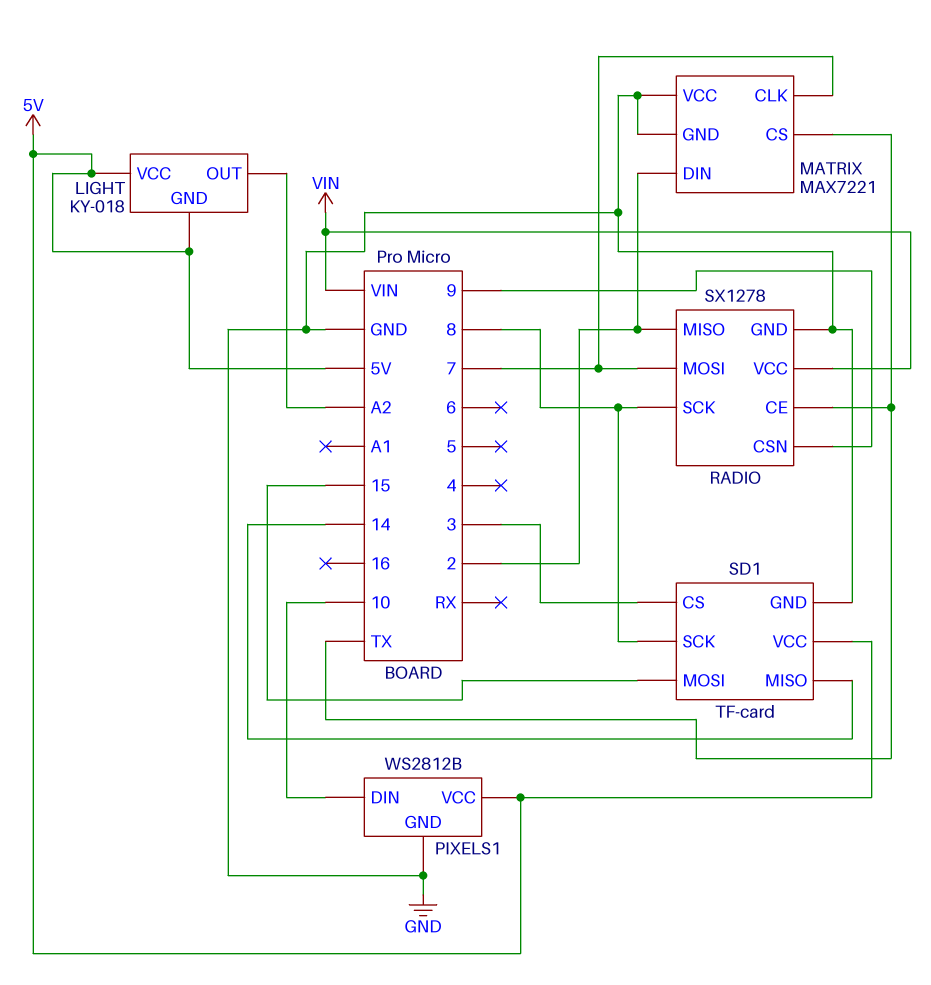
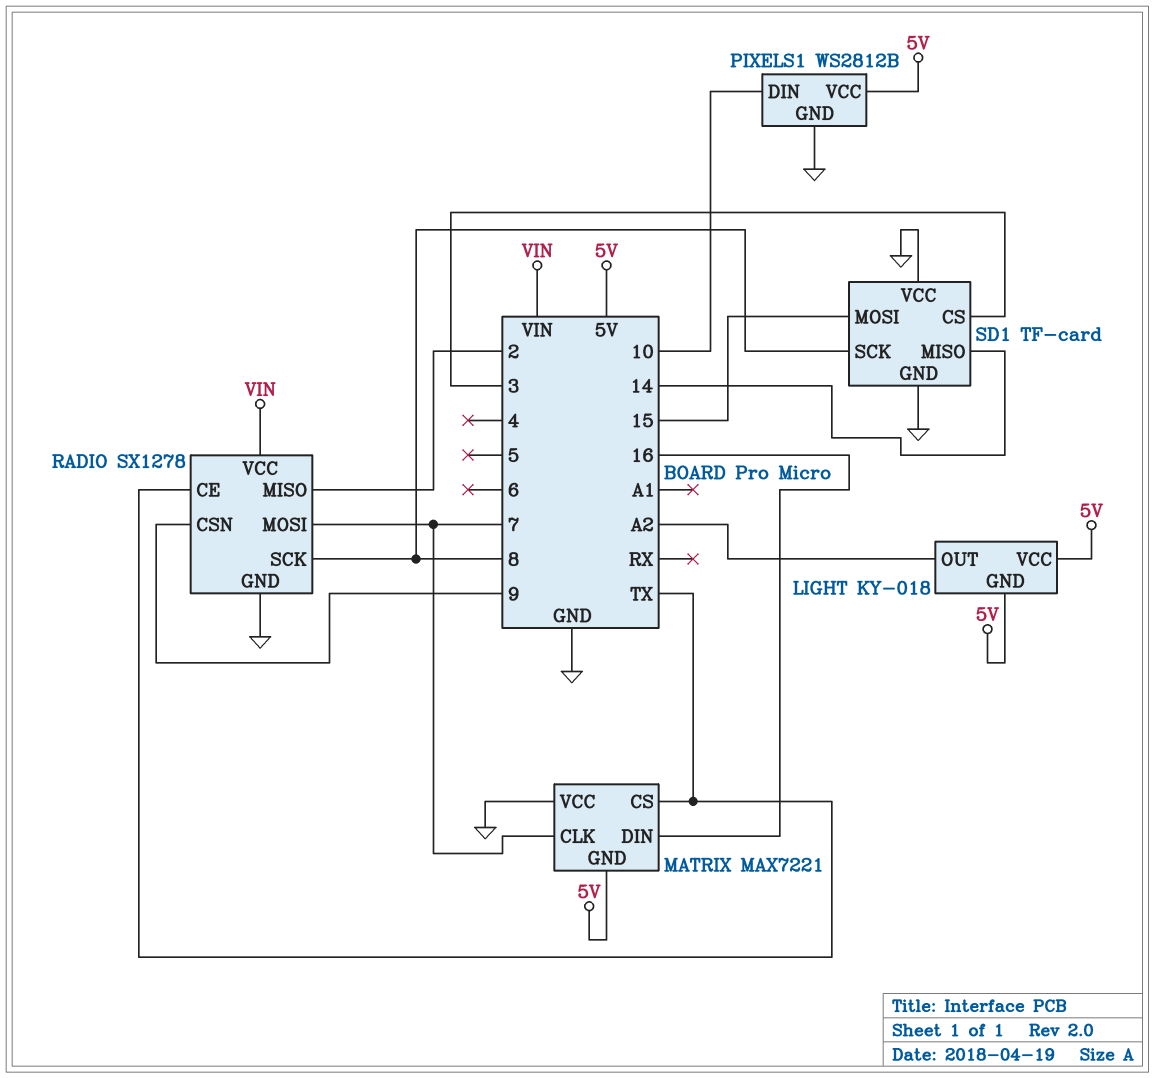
MATRIX pin DIN: 2 -> 16
MATRIX pin GND: GND -> 5V
SD1 pin VCC: 5V -> GND

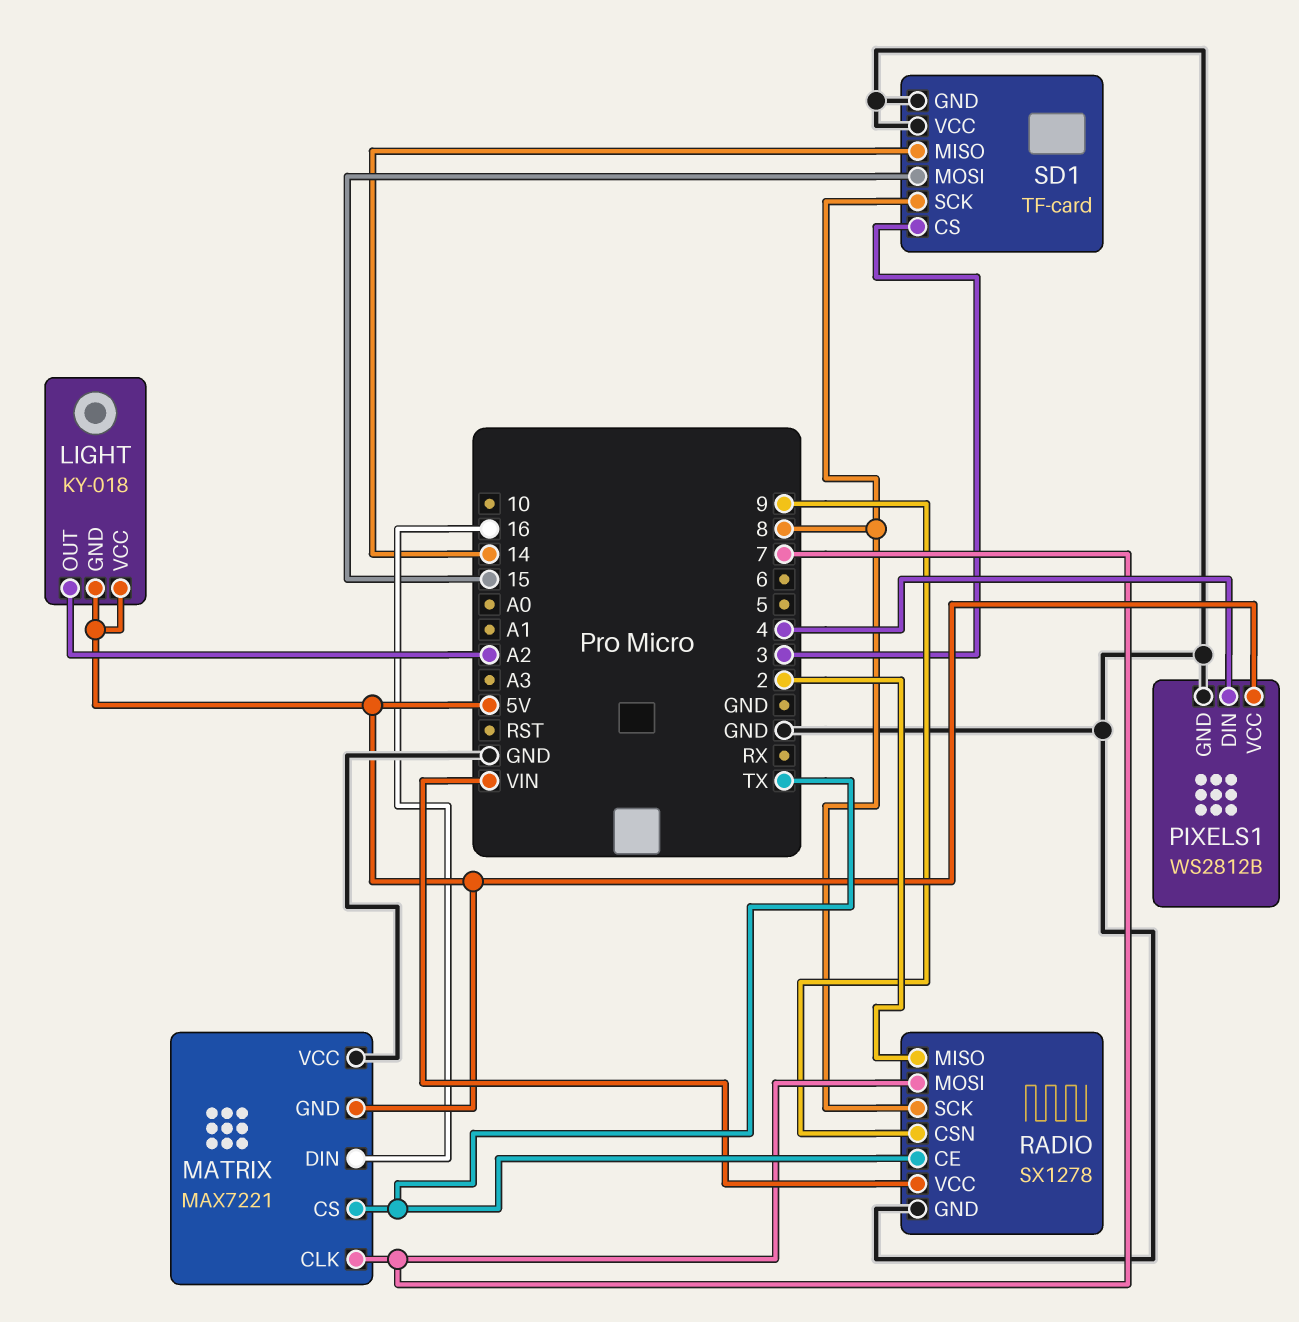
PIXELS1 pin DIN: 10 -> 4

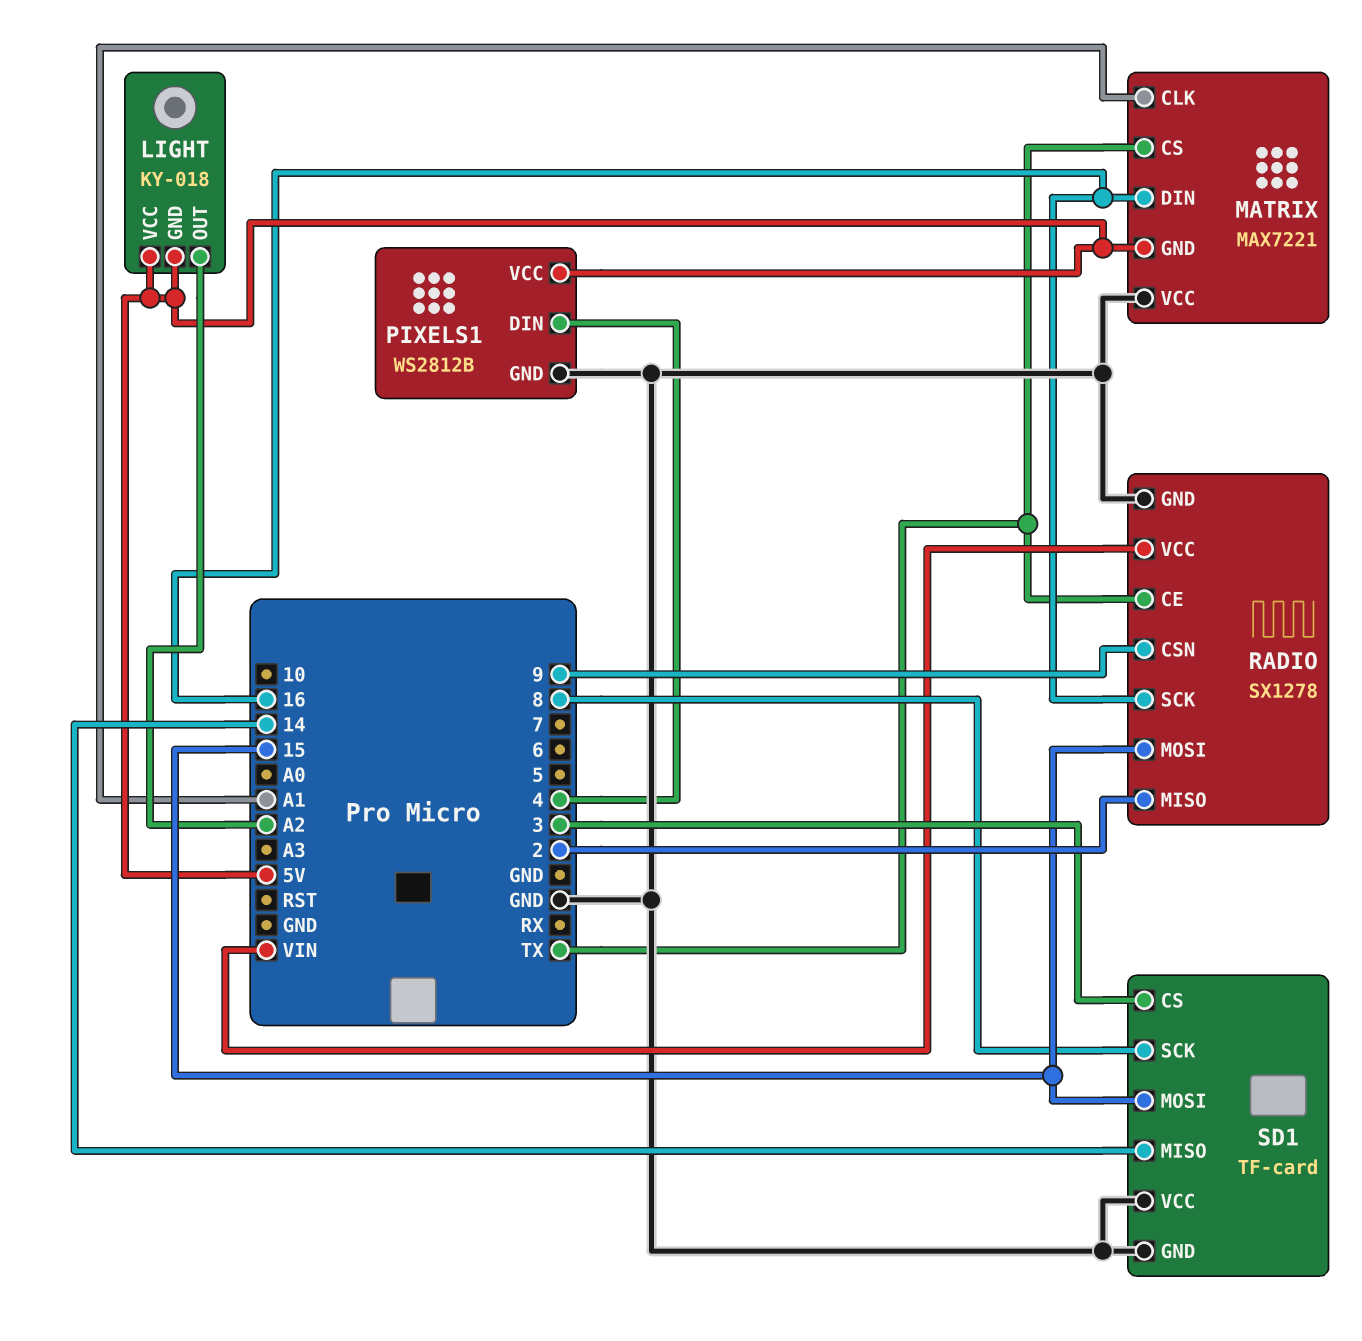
MATRIX pin CLK: 7 -> A1
RADIO pin MOSI: 7 -> 15
RADIO pin SCK: 8 -> 16

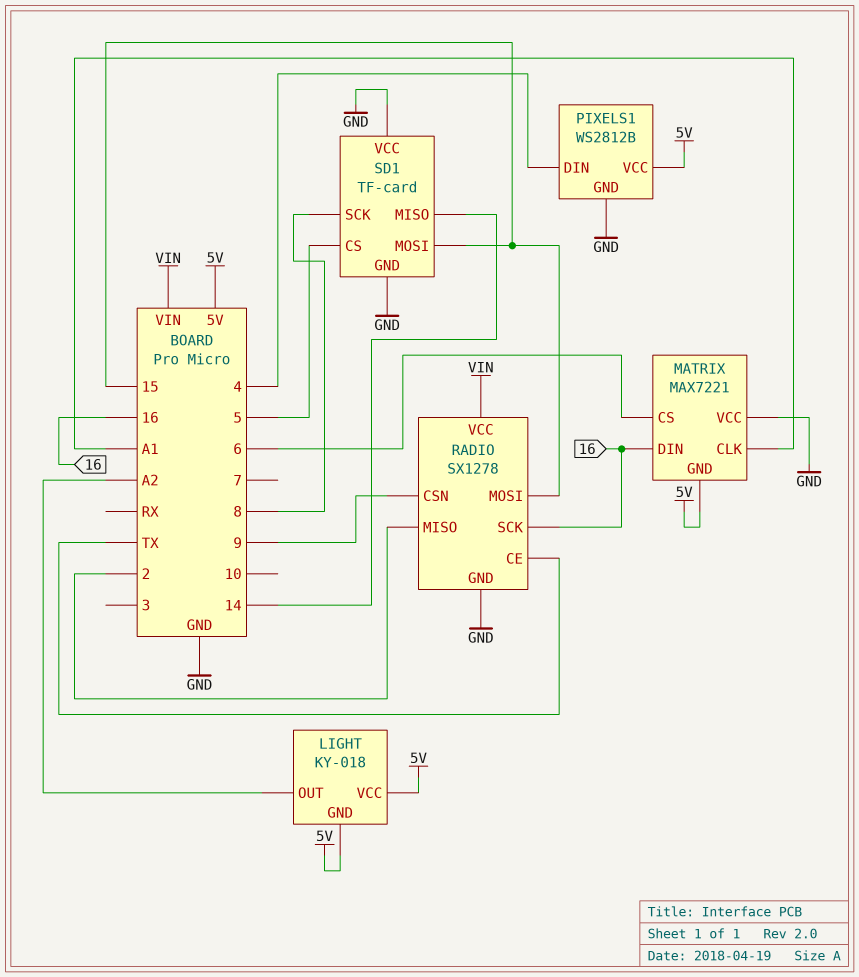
MATRIX pin CS: TX -> 6
SD1 pin CS: 3 -> 5

